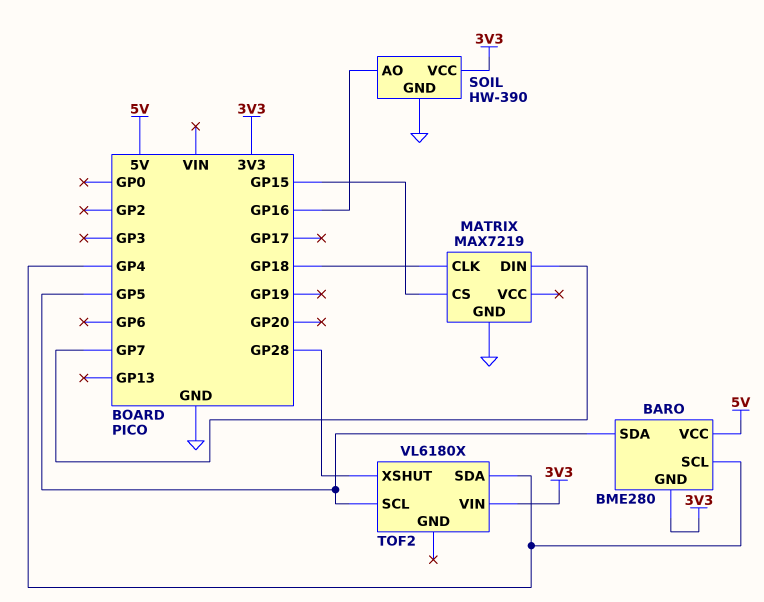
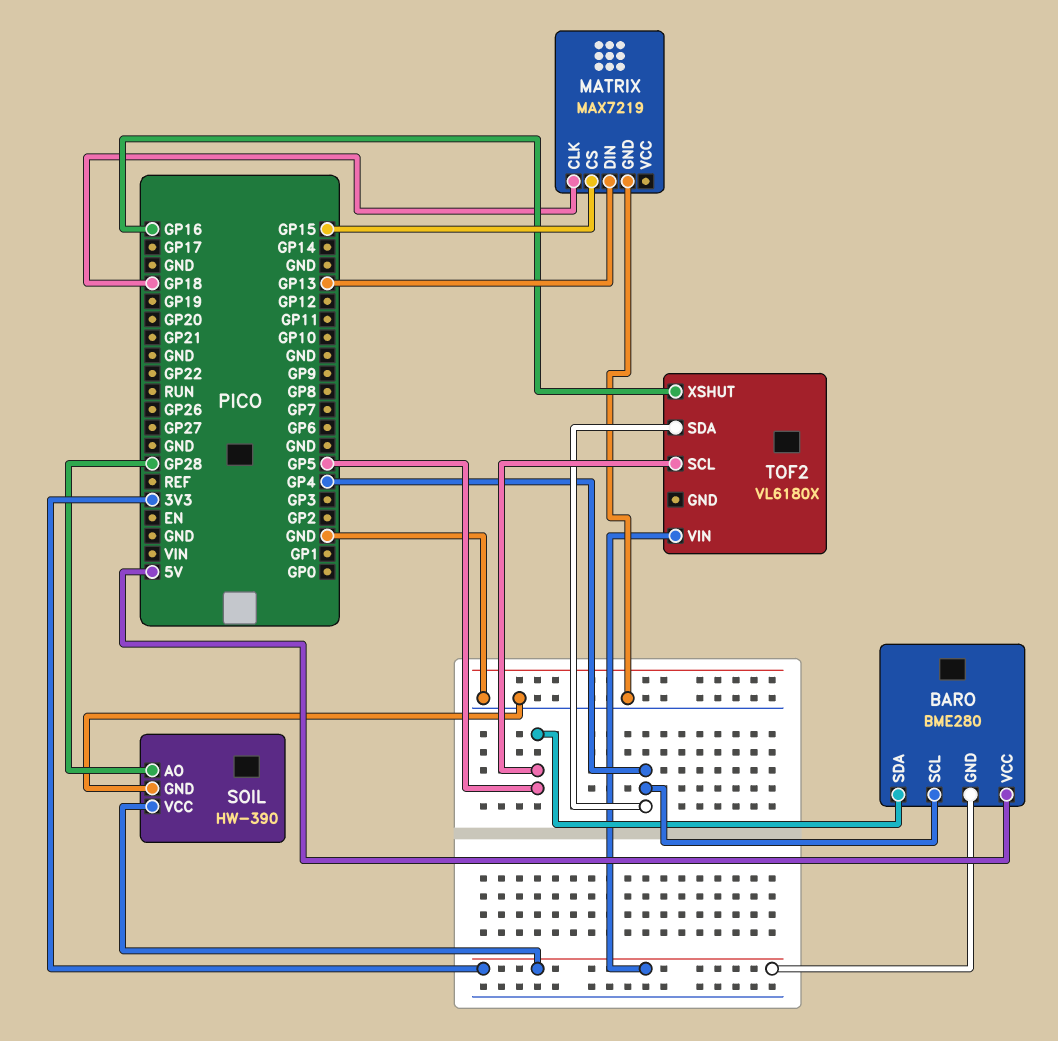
MATRIX pin DIN: GP7 -> GP13
SOIL pin AO: GP16 -> GP28
TOF2 pin XSHUT: GP28 -> GP16

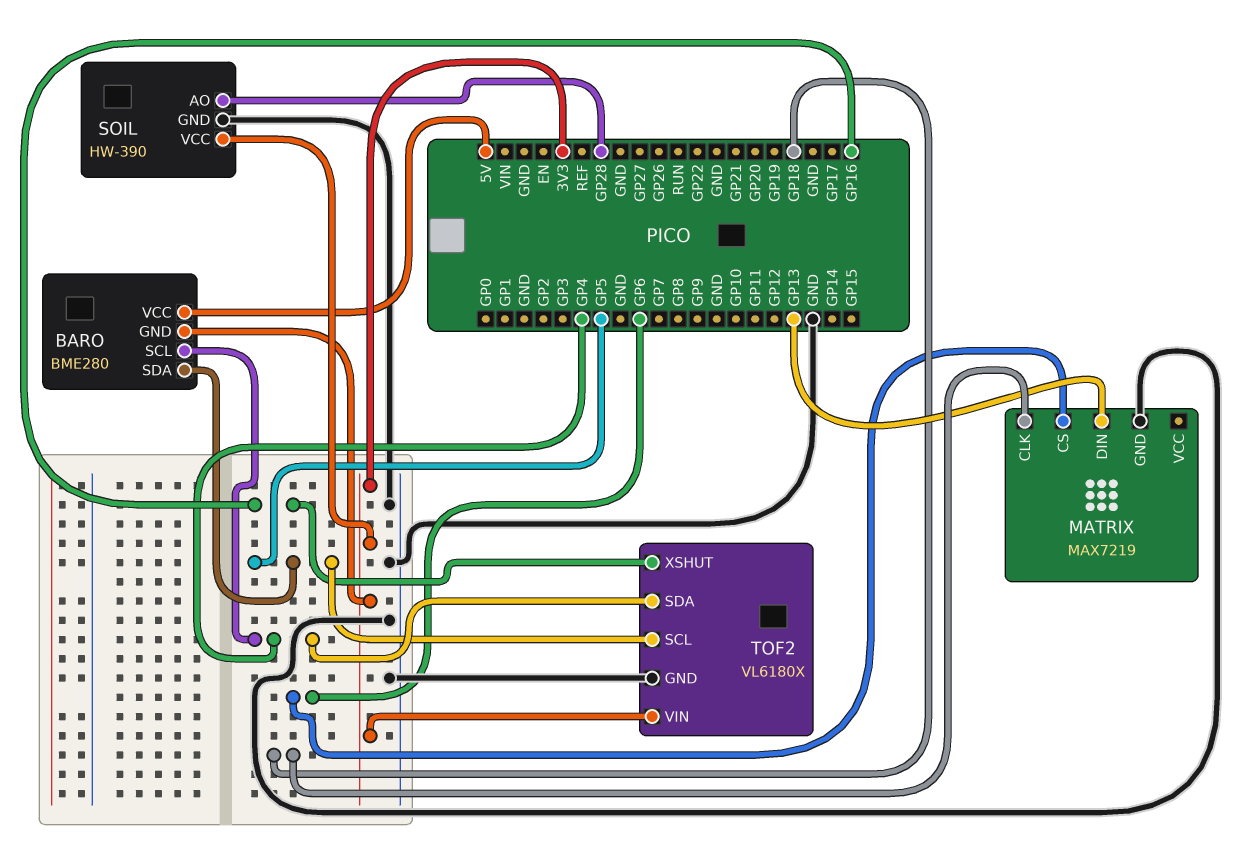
MATRIX pin CS: GP15 -> GP6
TOF2 pin GND: none -> GND

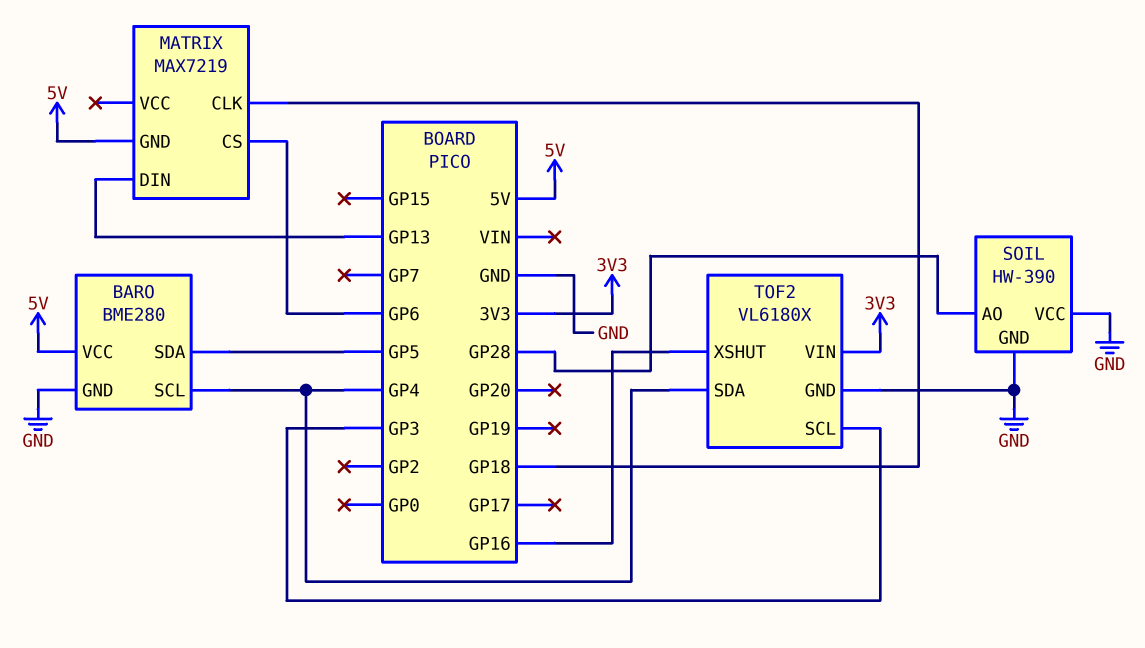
BARO pin GND: 3V3 -> GND
MATRIX pin GND: GND -> 5V
SOIL pin VCC: 3V3 -> GND
TOF2 pin SCL: GP5 -> GP3

